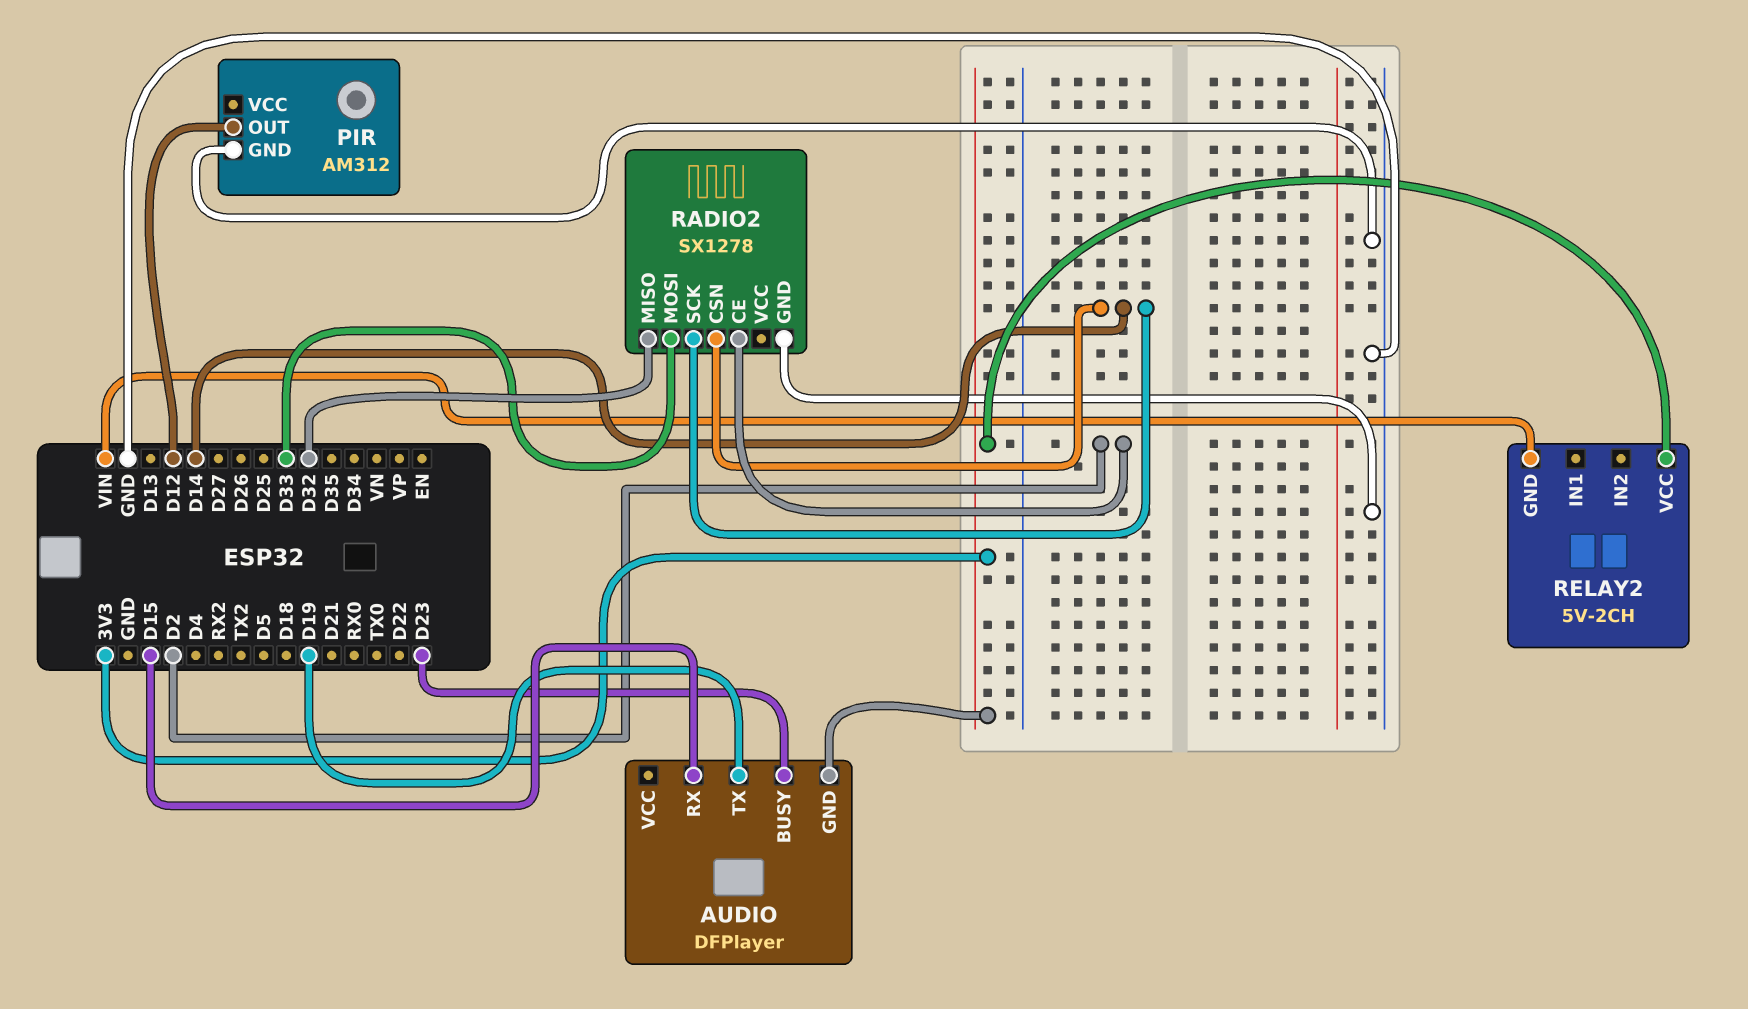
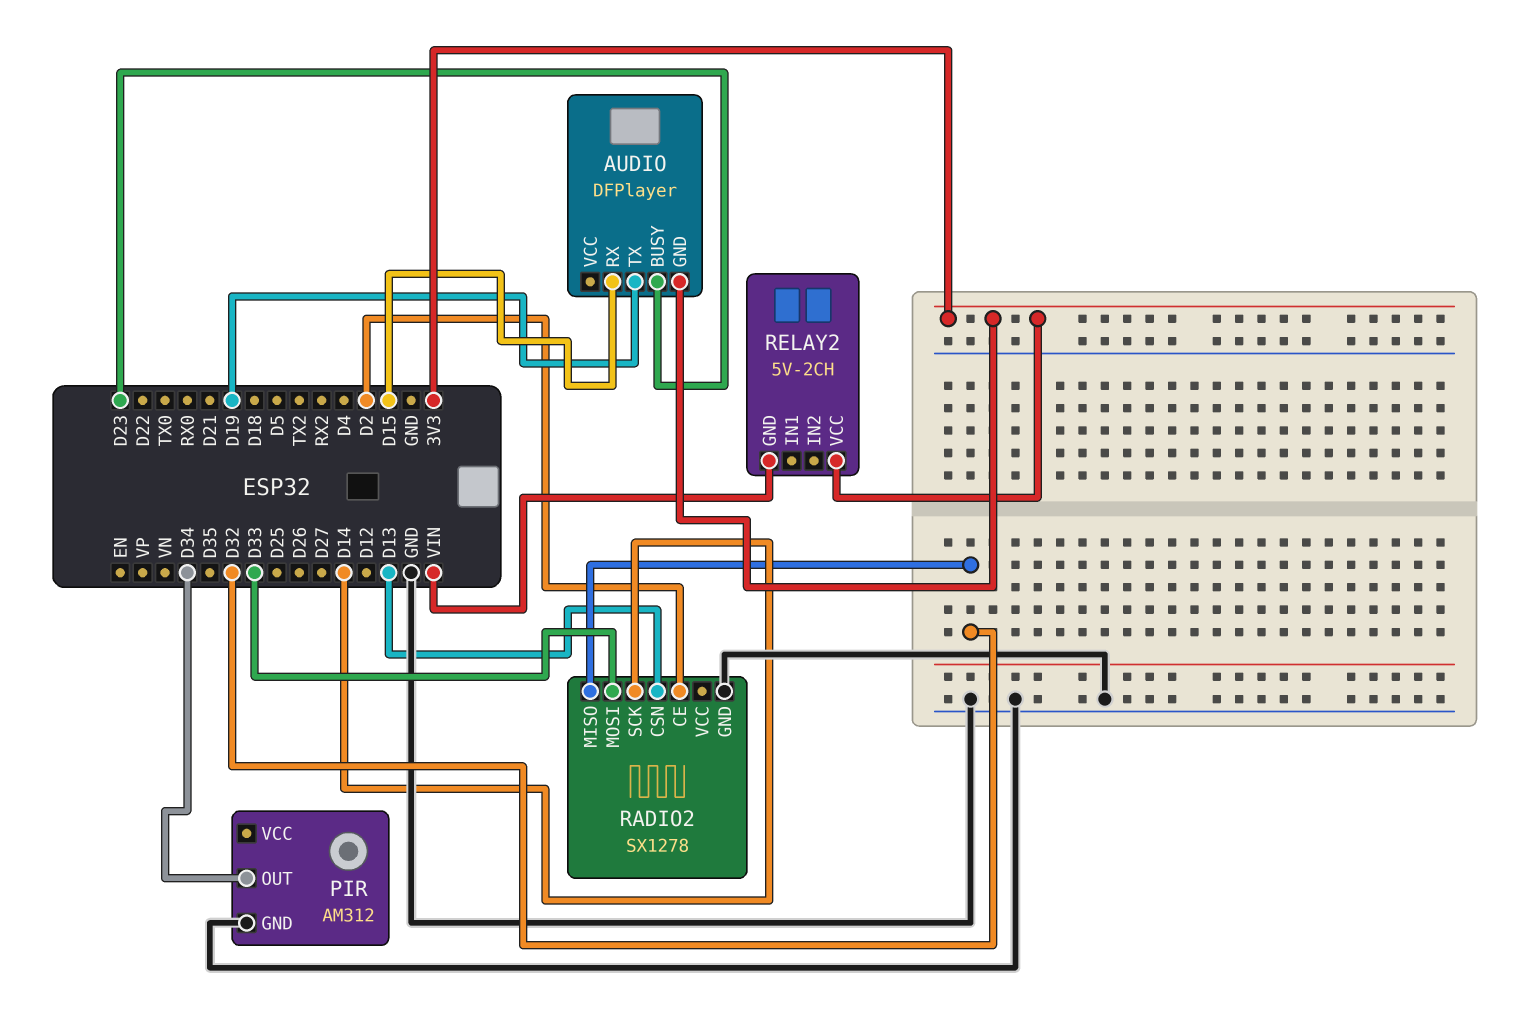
PIR pin OUT: D12 -> D34
RADIO2 pin CSN: D14 -> D13

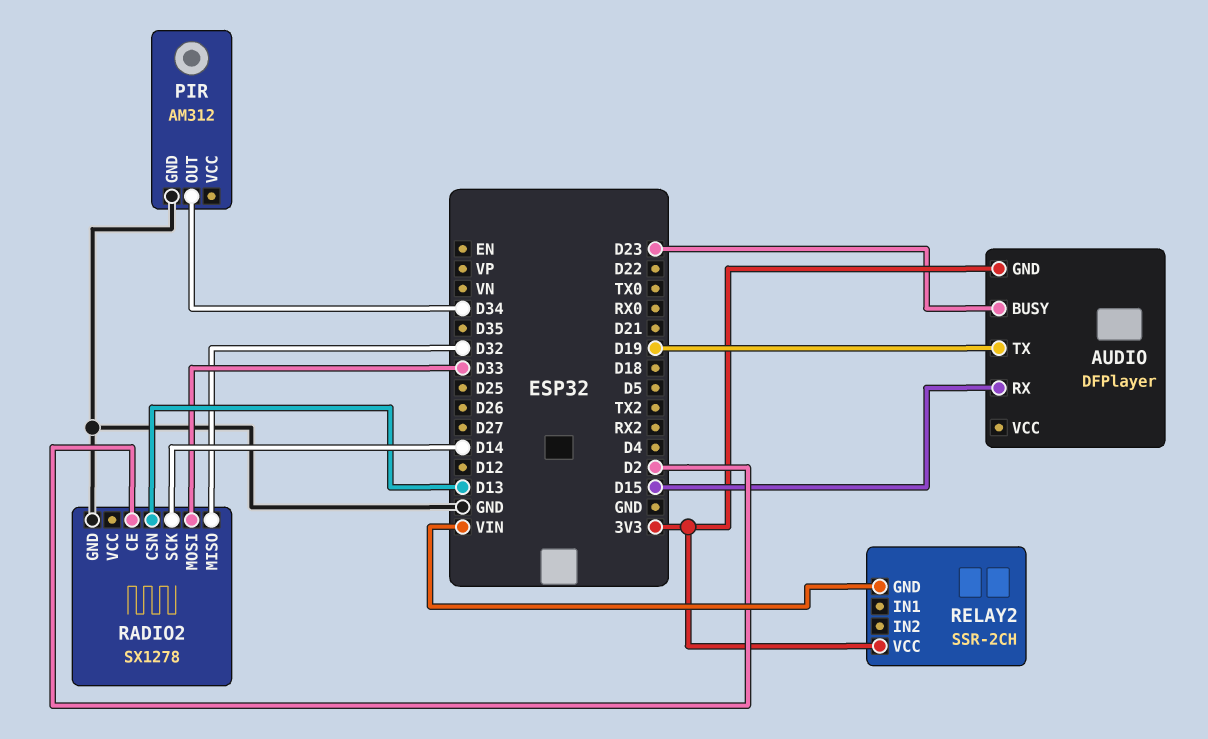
RELAY2: 5V-2CH -> SSR-2CH

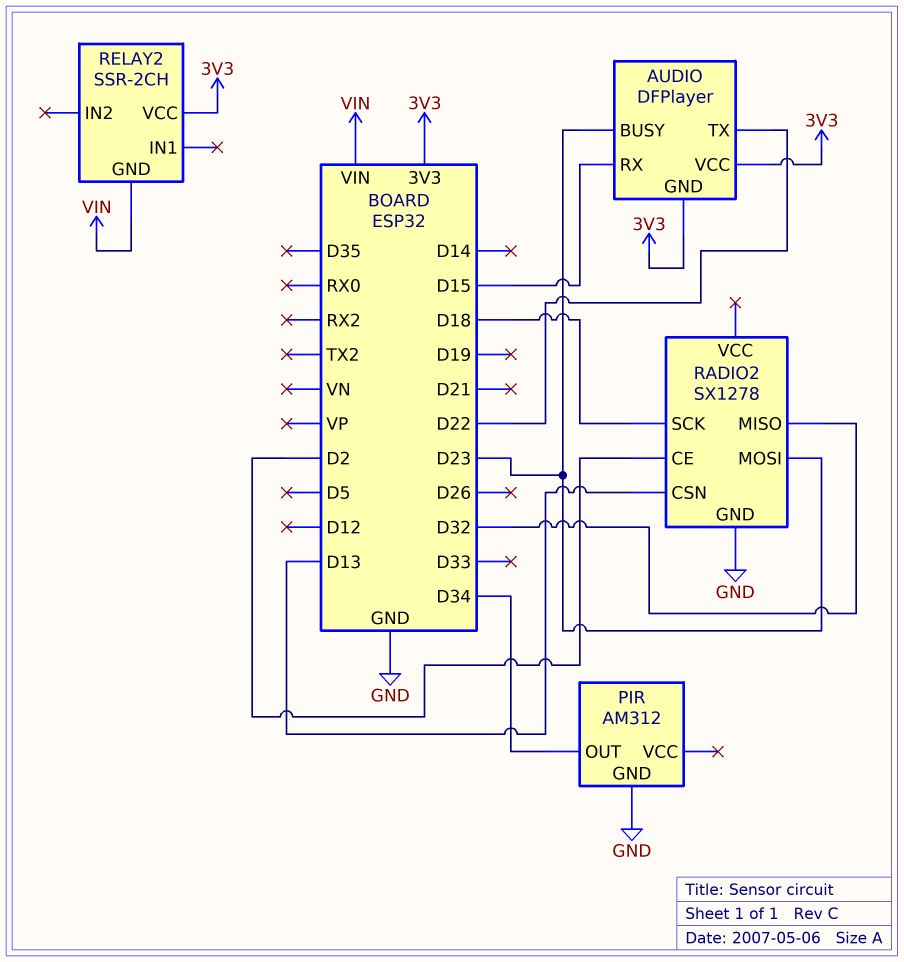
AUDIO pin TX: D19 -> D22
AUDIO pin VCC: none -> 3V3
RADIO2 pin MOSI: D33 -> D23
RADIO2 pin SCK: D14 -> D18

